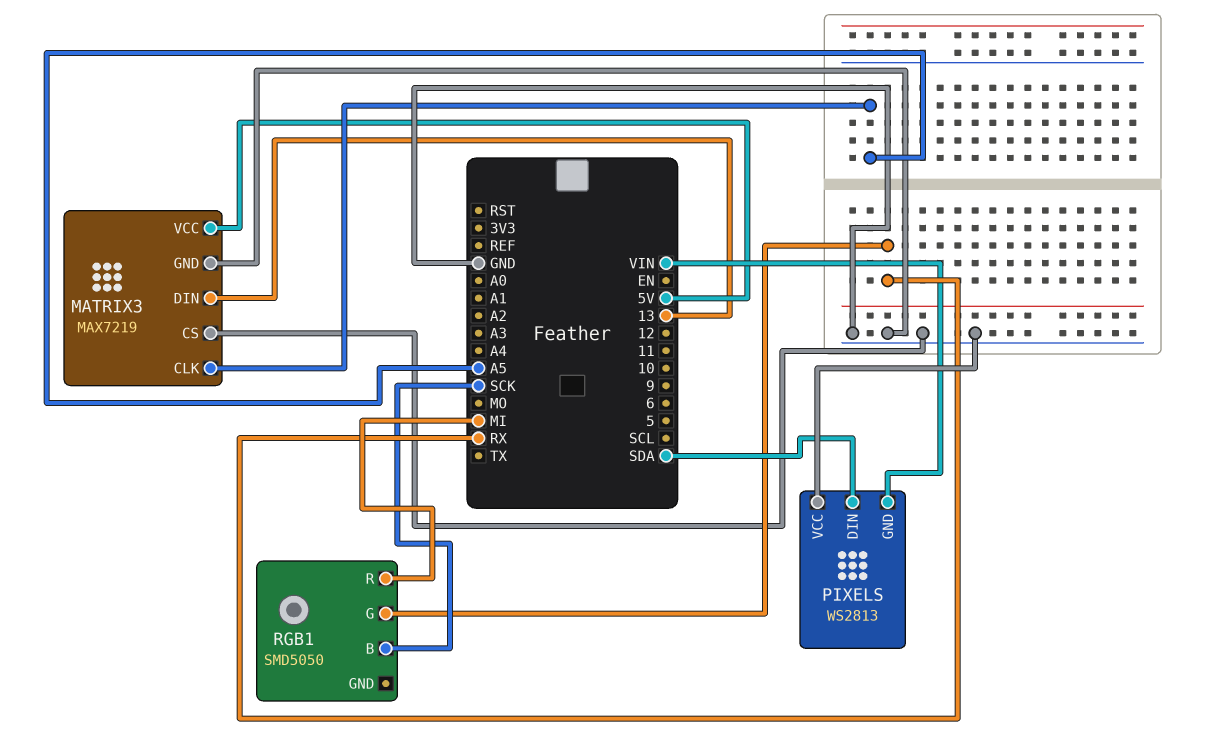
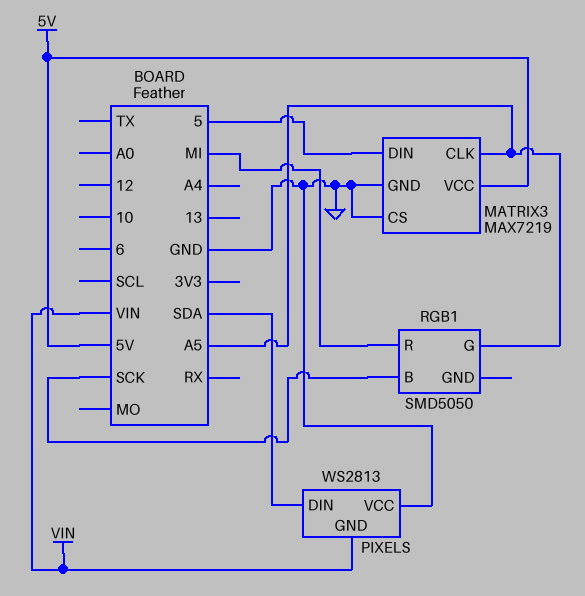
MATRIX3 pin DIN: 13 -> 5
RGB1 pin G: RX -> A5

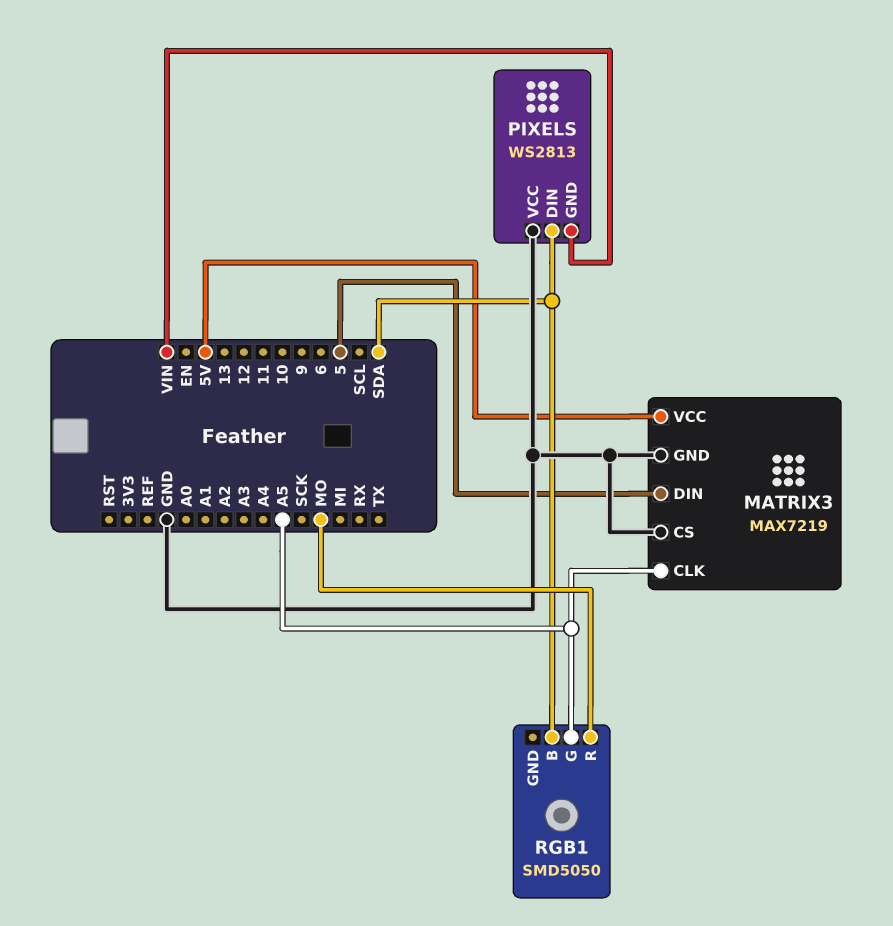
RGB1 pin B: SCK -> SDA
RGB1 pin R: MI -> MO

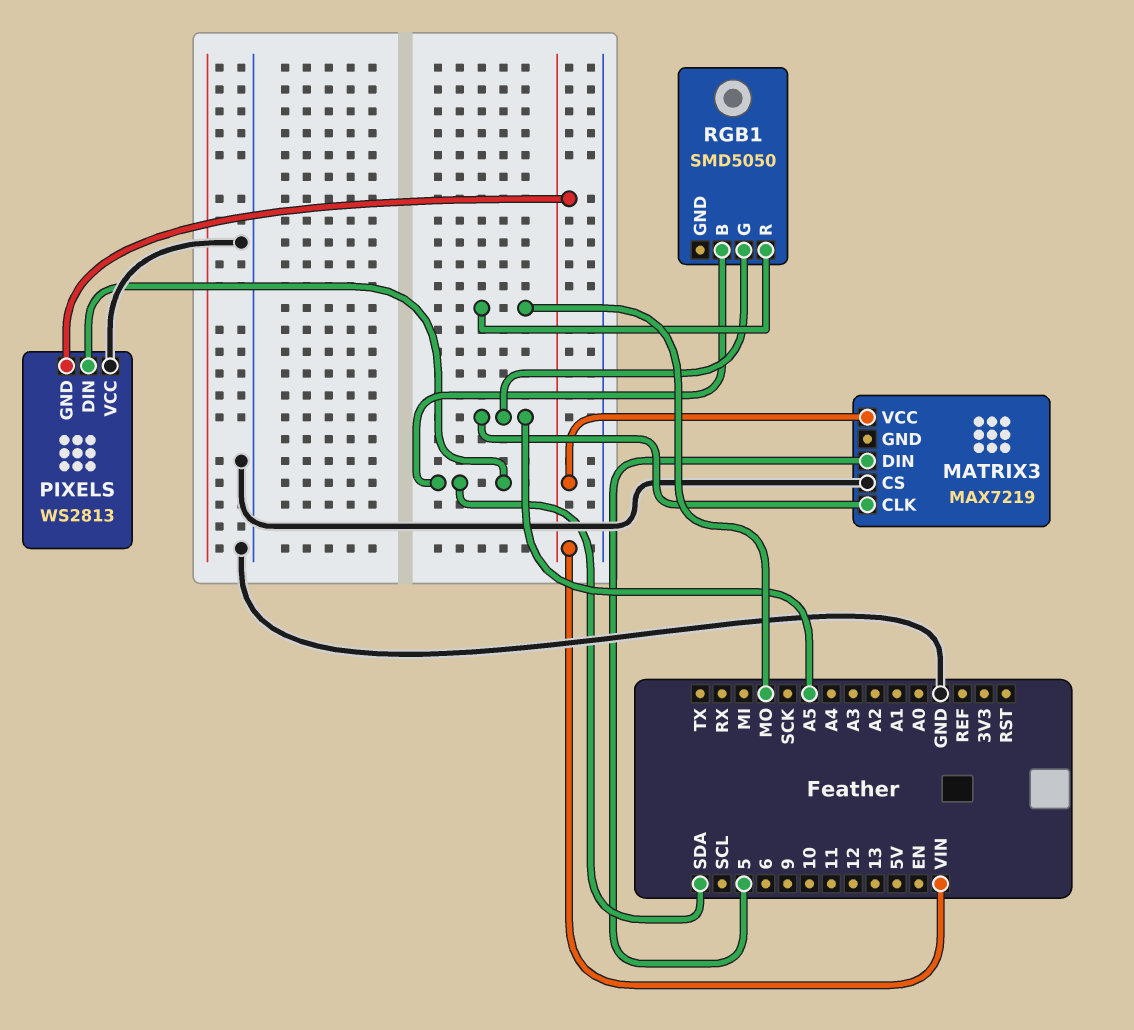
MATRIX3 pin GND: GND -> none
MATRIX3 pin VCC: 5V -> VIN

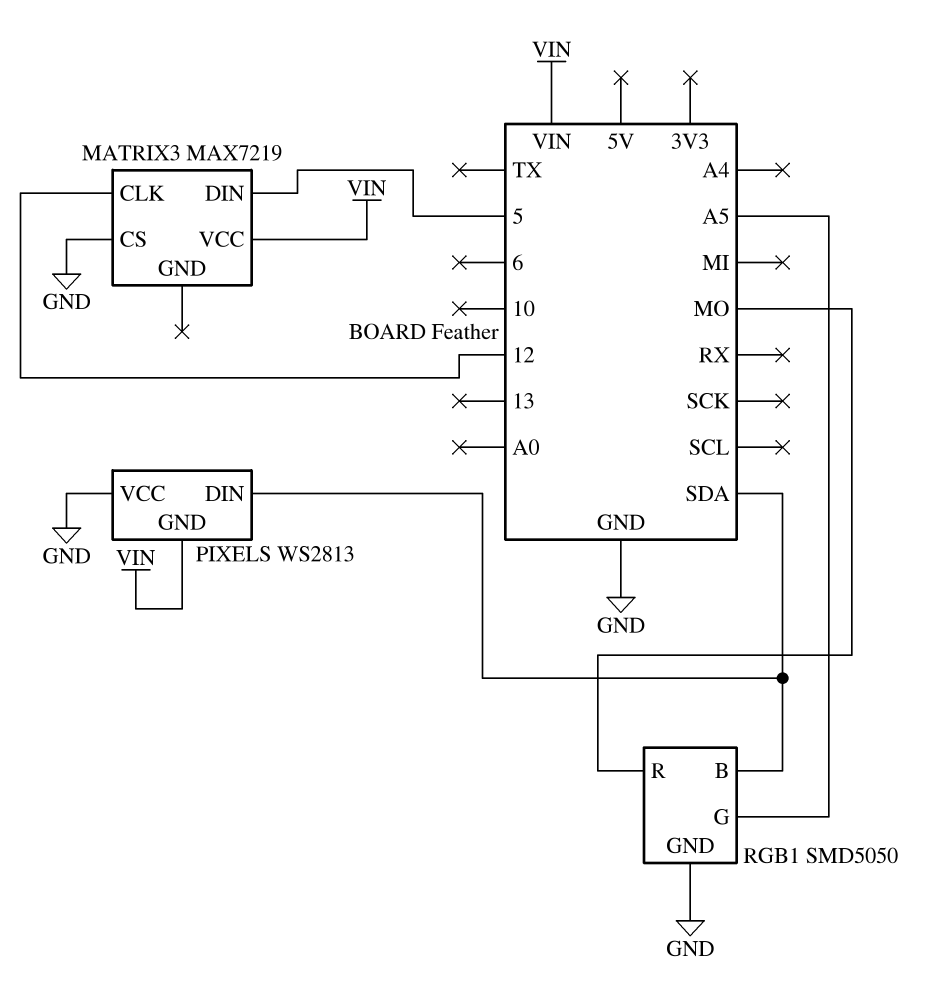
MATRIX3 pin CLK: A5 -> 12
RGB1 pin GND: none -> GND

